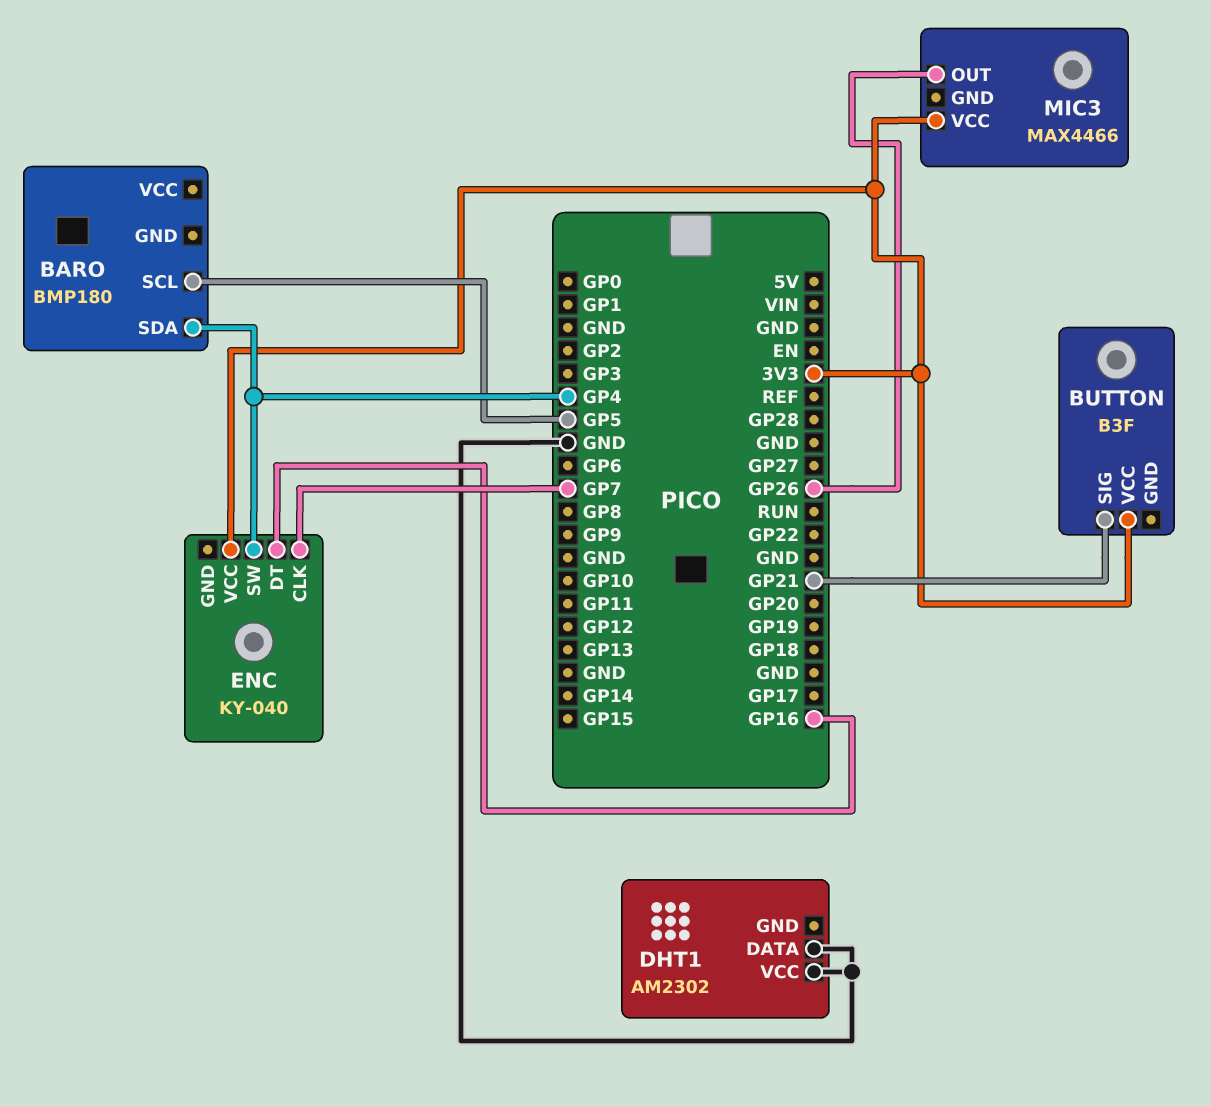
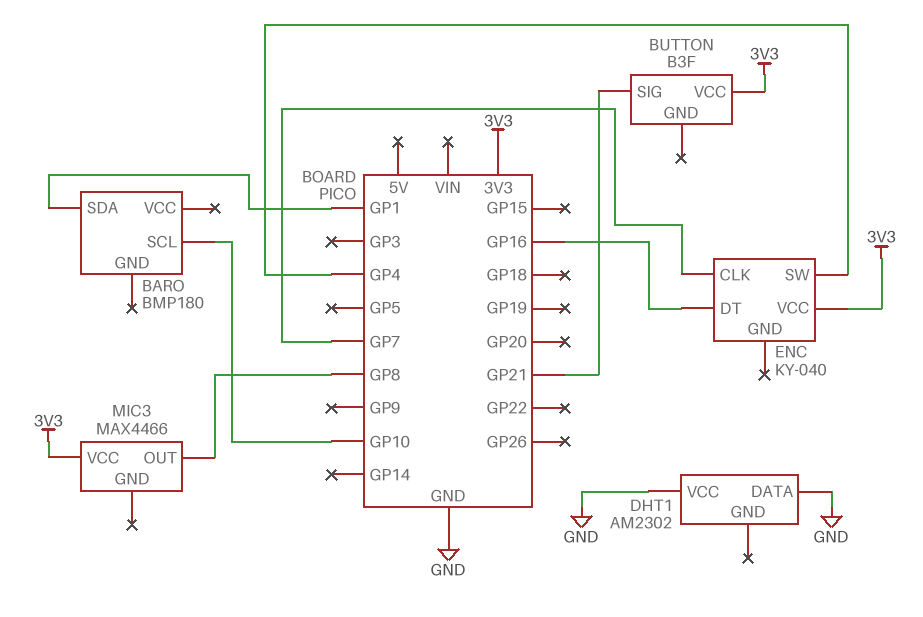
BARO pin SCL: GP5 -> GP10
BARO pin SDA: GP4 -> GP1
MIC3 pin OUT: GP26 -> GP8

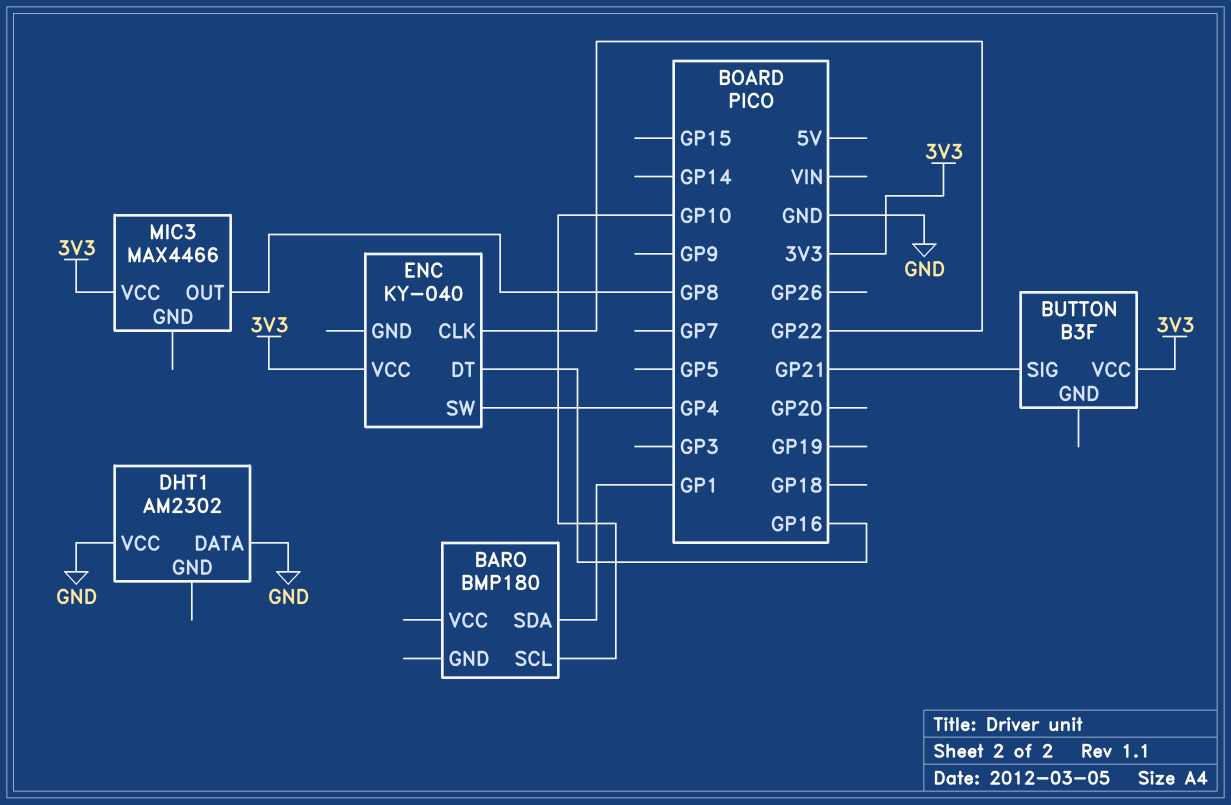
ENC pin CLK: GP7 -> GP22

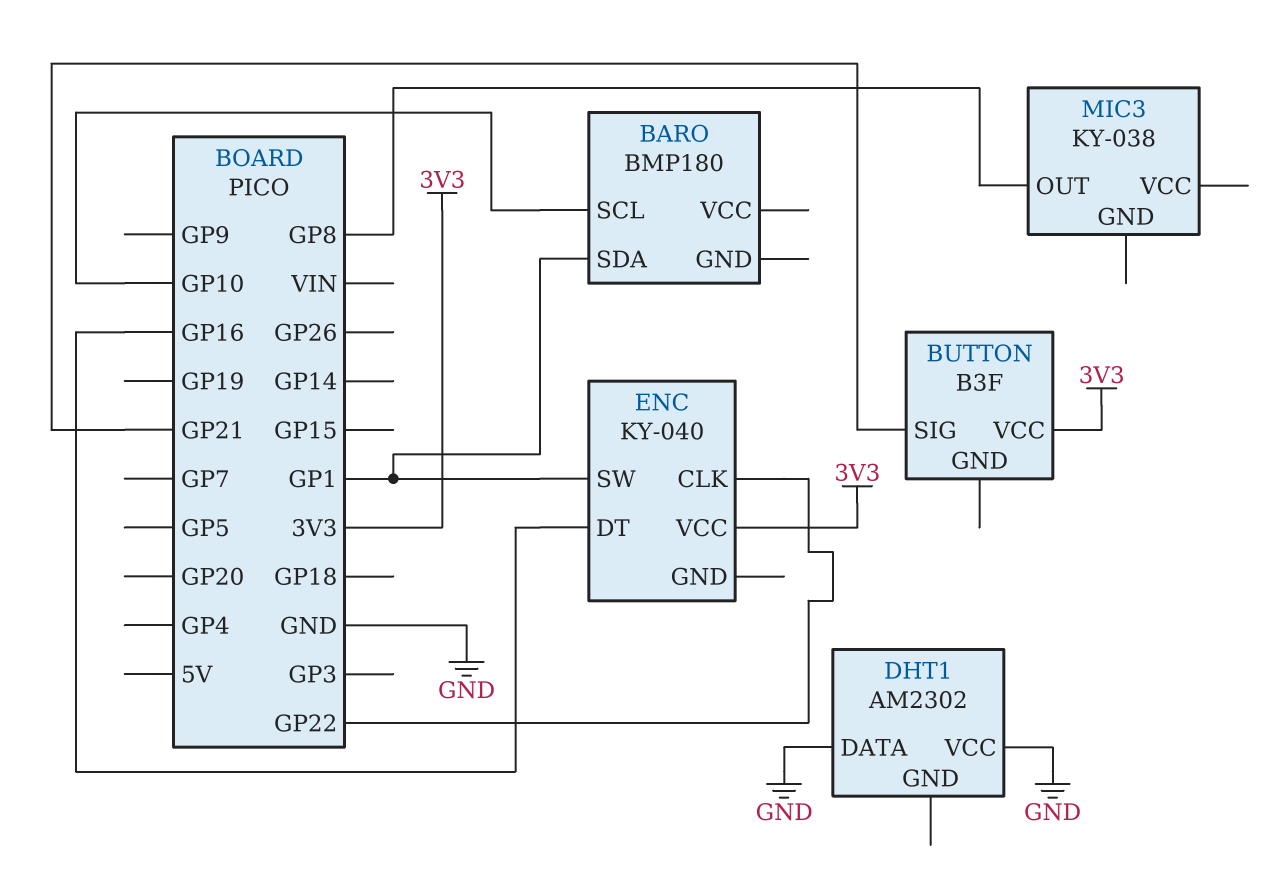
ENC pin SW: GP4 -> GP1
MIC3: MAX4466 -> KY-038
MIC3 pin VCC: 3V3 -> none

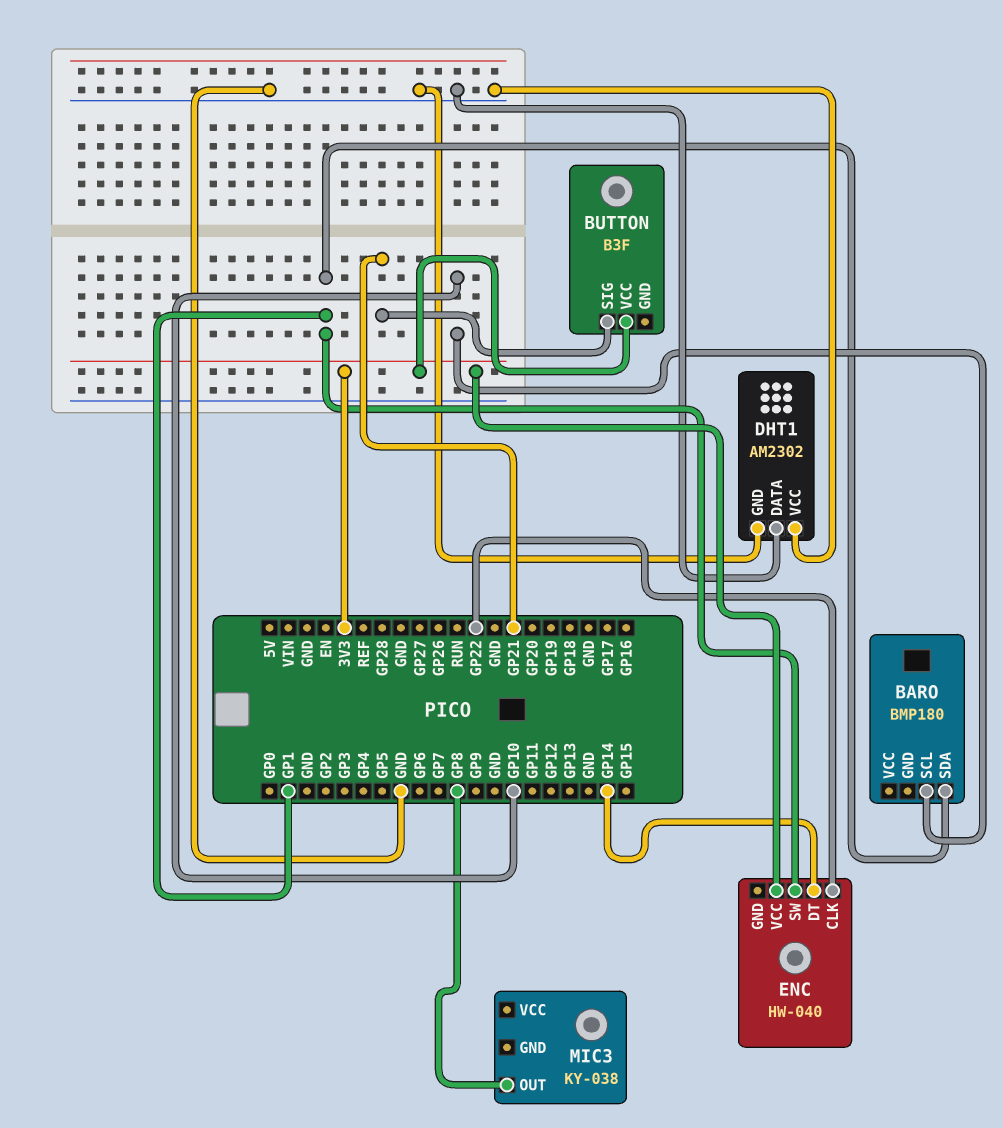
DHT1 pin GND: none -> GND
ENC: KY-040 -> HW-040
ENC pin DT: GP16 -> GP14

